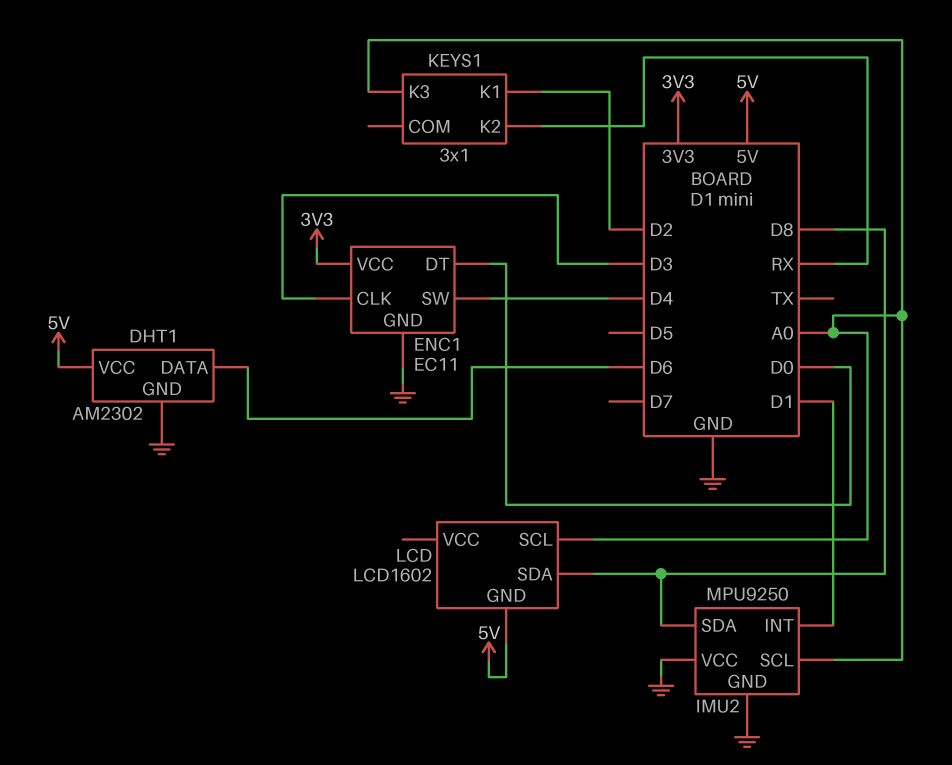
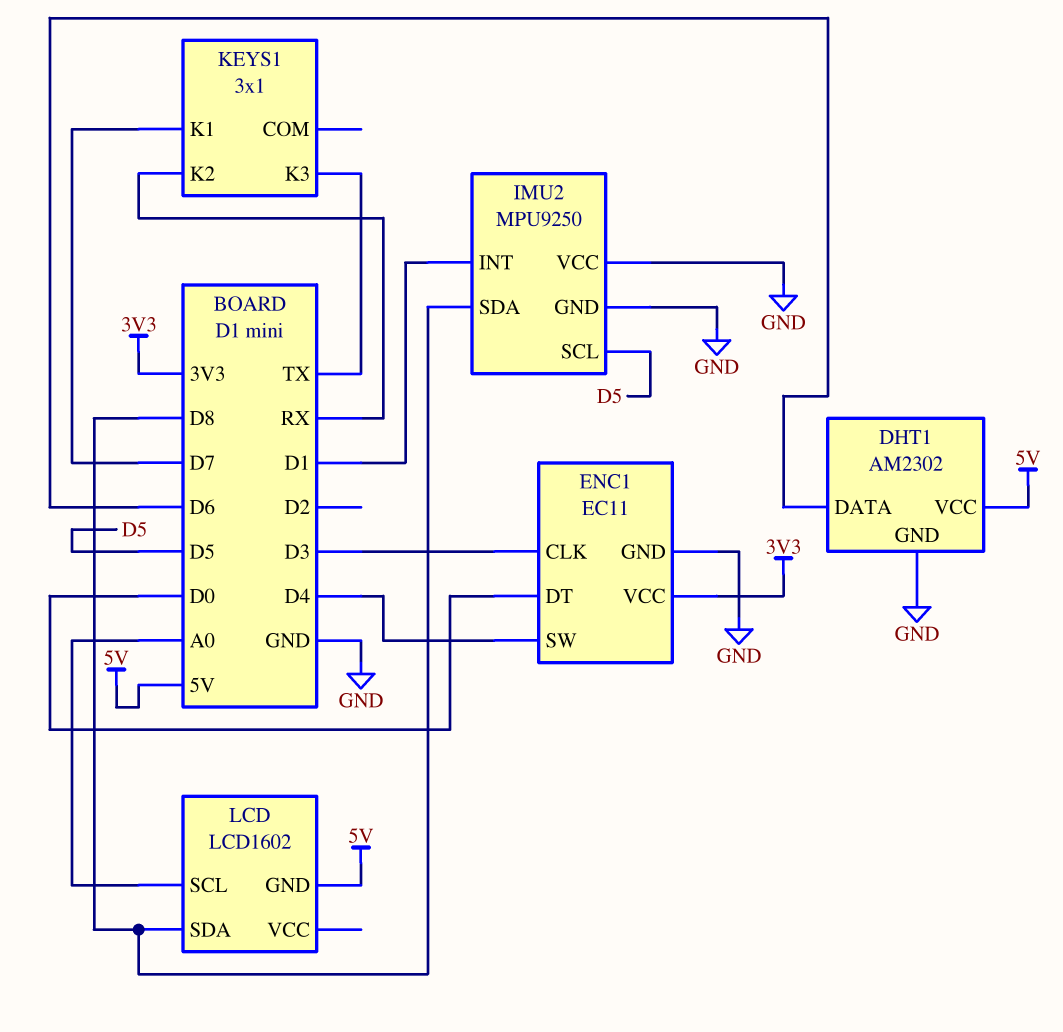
IMU2 pin SCL: A0 -> D5
KEYS1 pin K1: D2 -> D7
KEYS1 pin K3: A0 -> TX

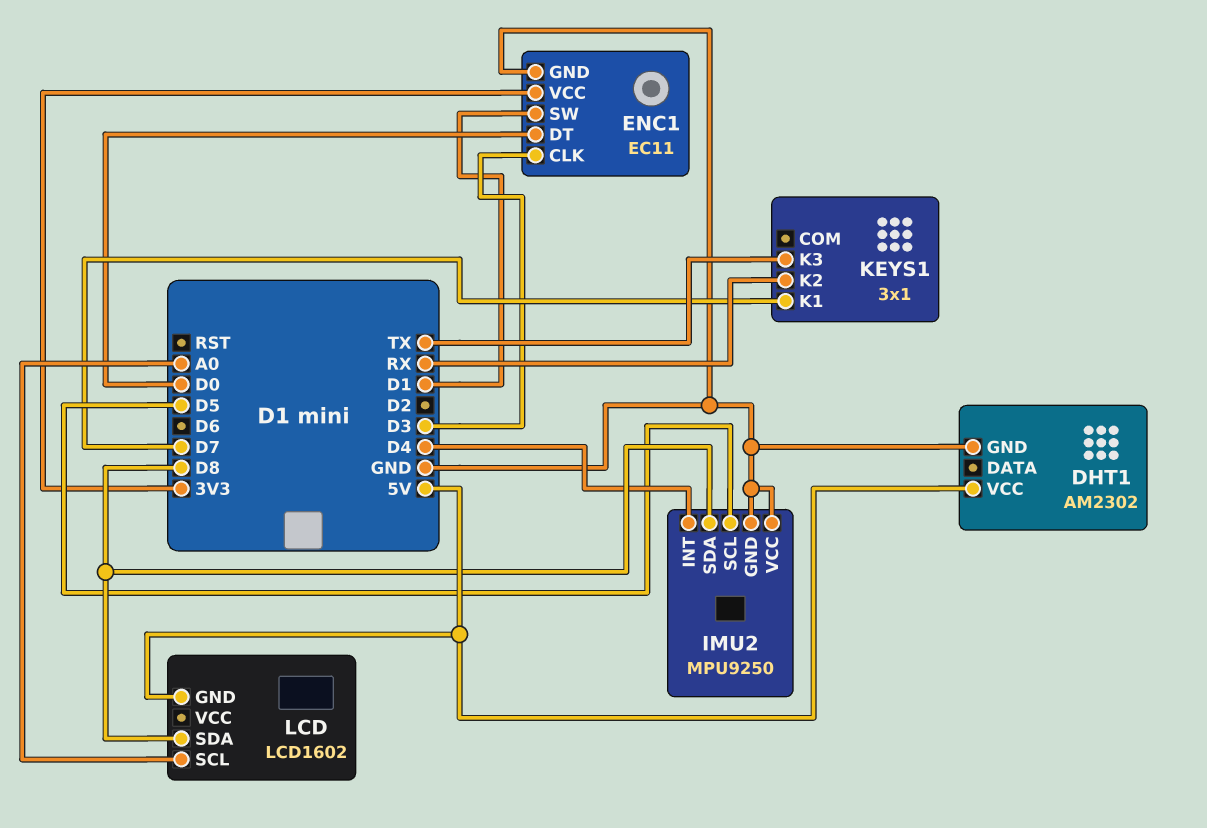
DHT1 pin DATA: D6 -> none
ENC1 pin SW: D4 -> D1
IMU2 pin INT: D1 -> D4

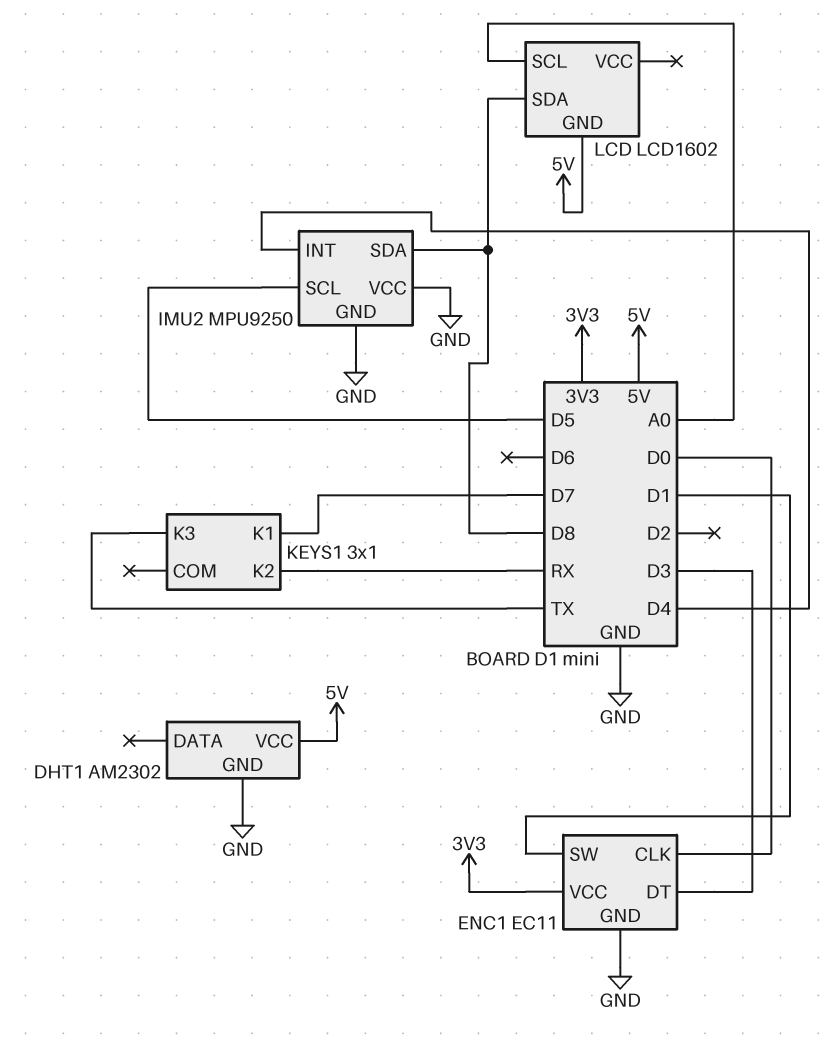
ENC1 pin CLK: D3 -> D0
ENC1 pin DT: D0 -> D3

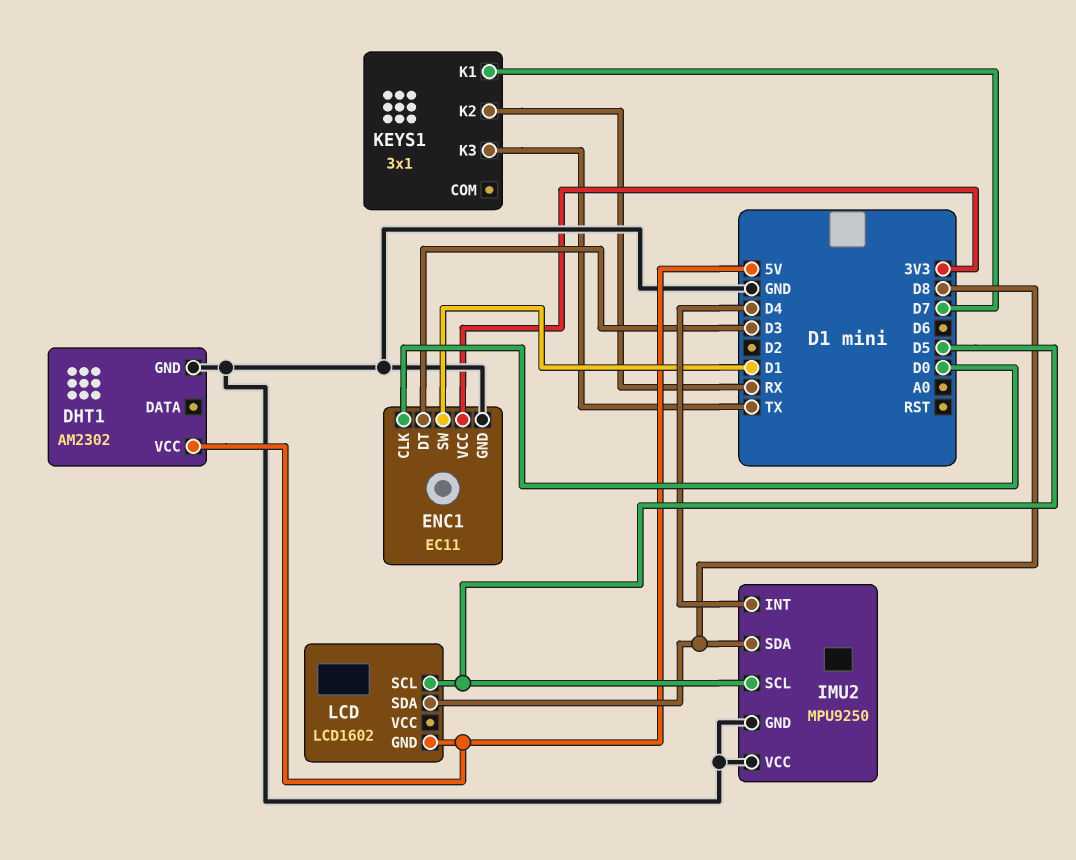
LCD pin SCL: A0 -> D5

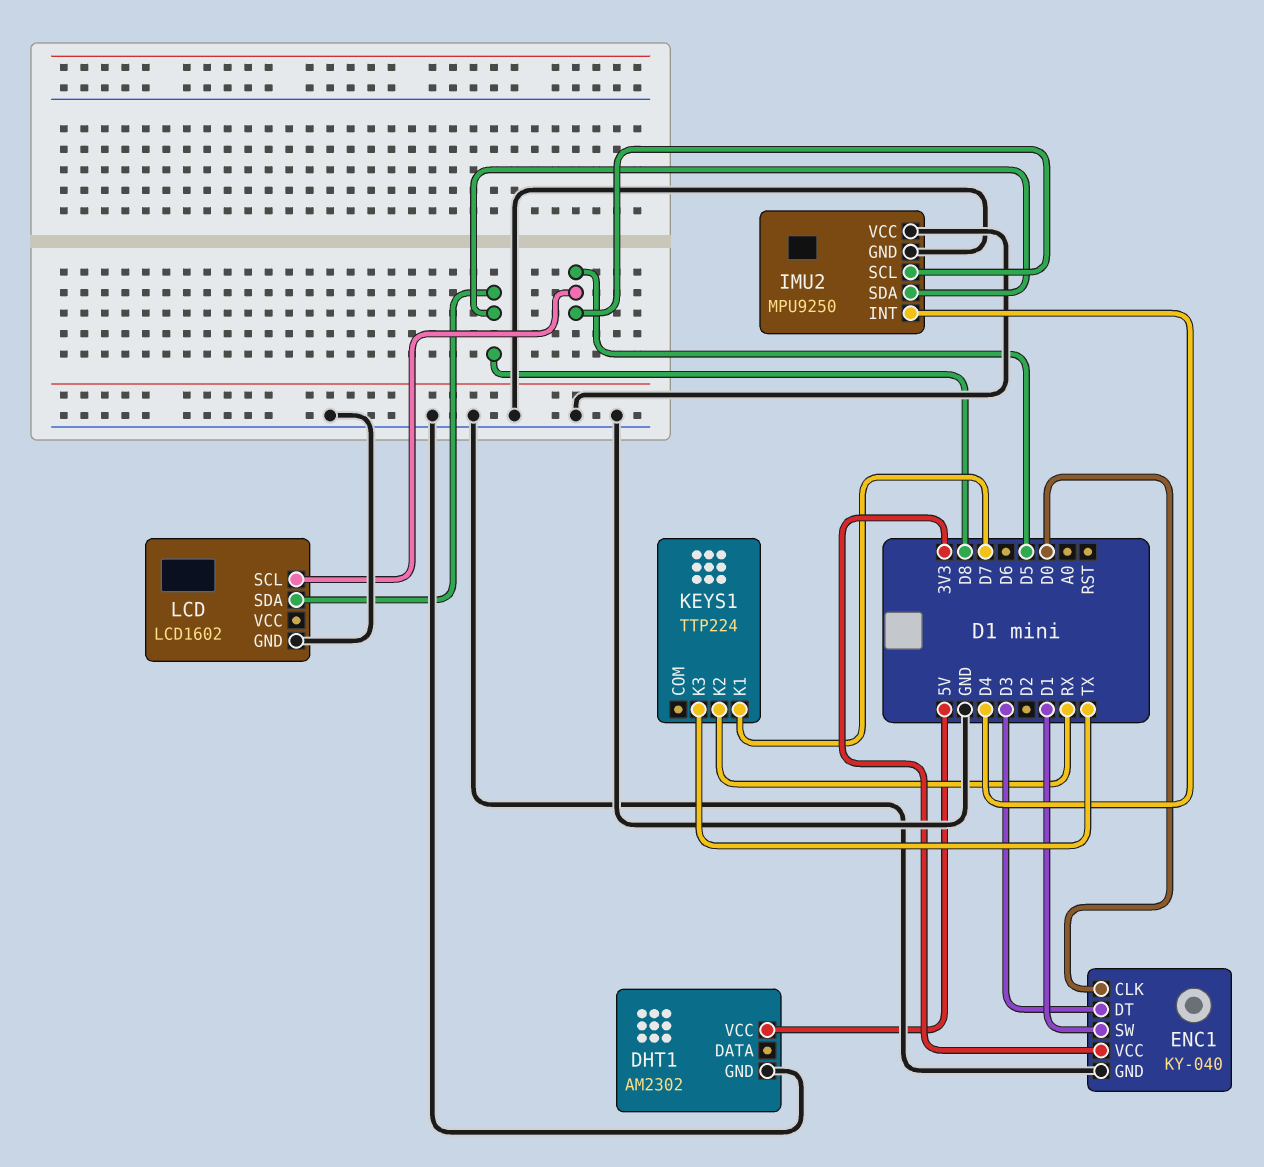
ENC1: EC11 -> KY-040
KEYS1: 3x1 -> TTP224
LCD pin GND: 5V -> GND

